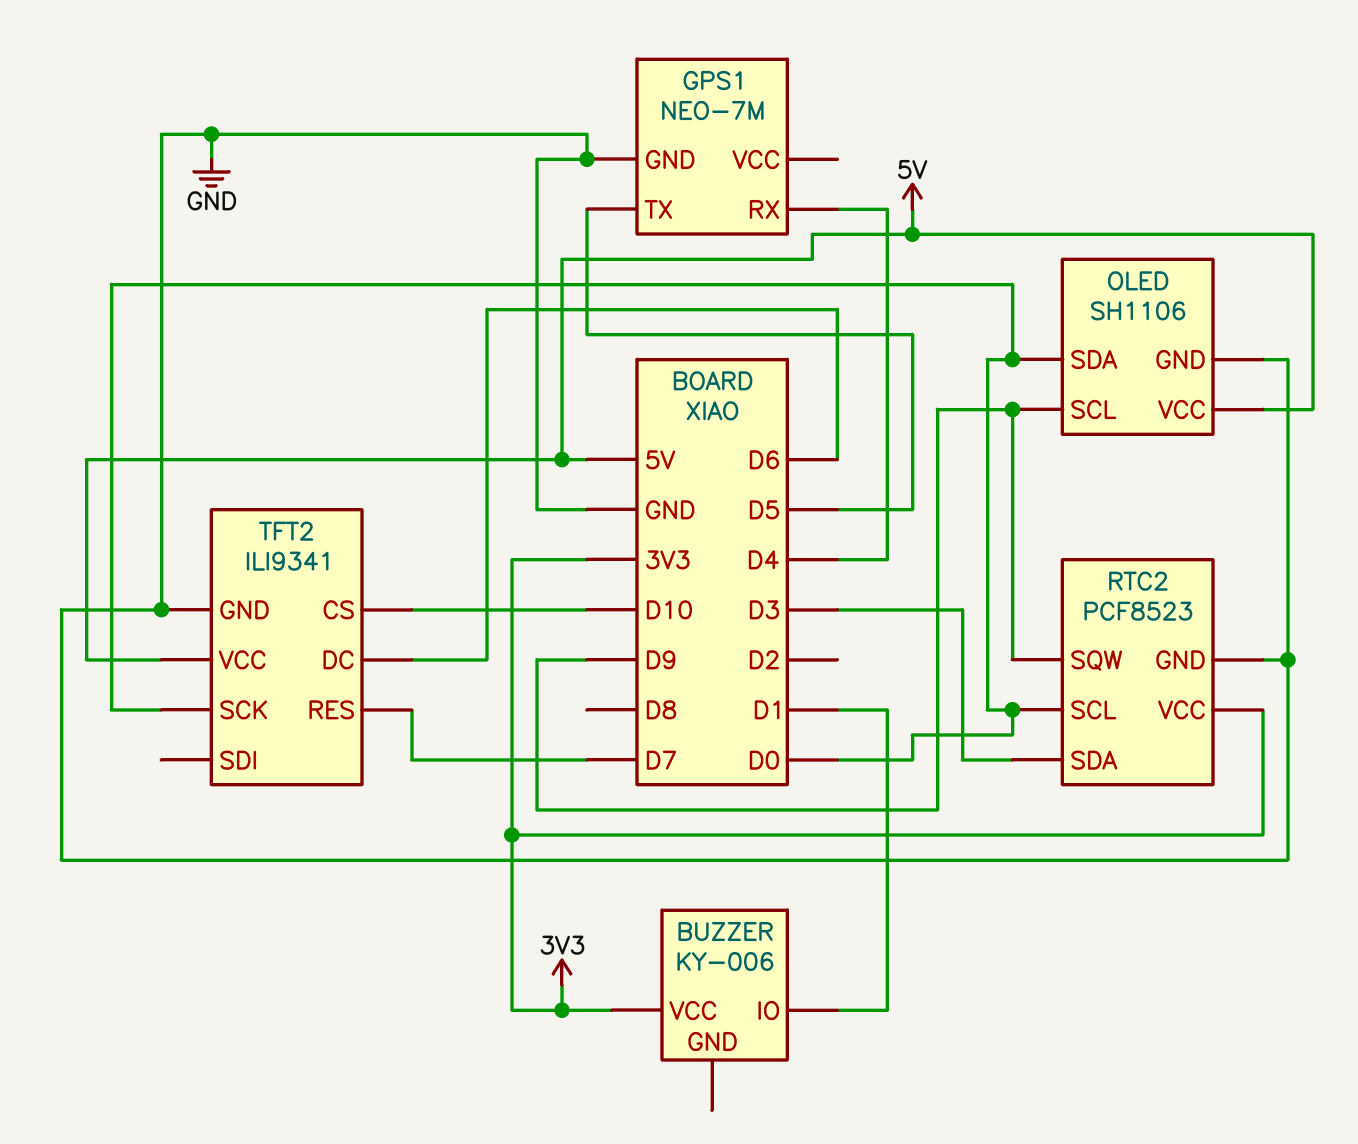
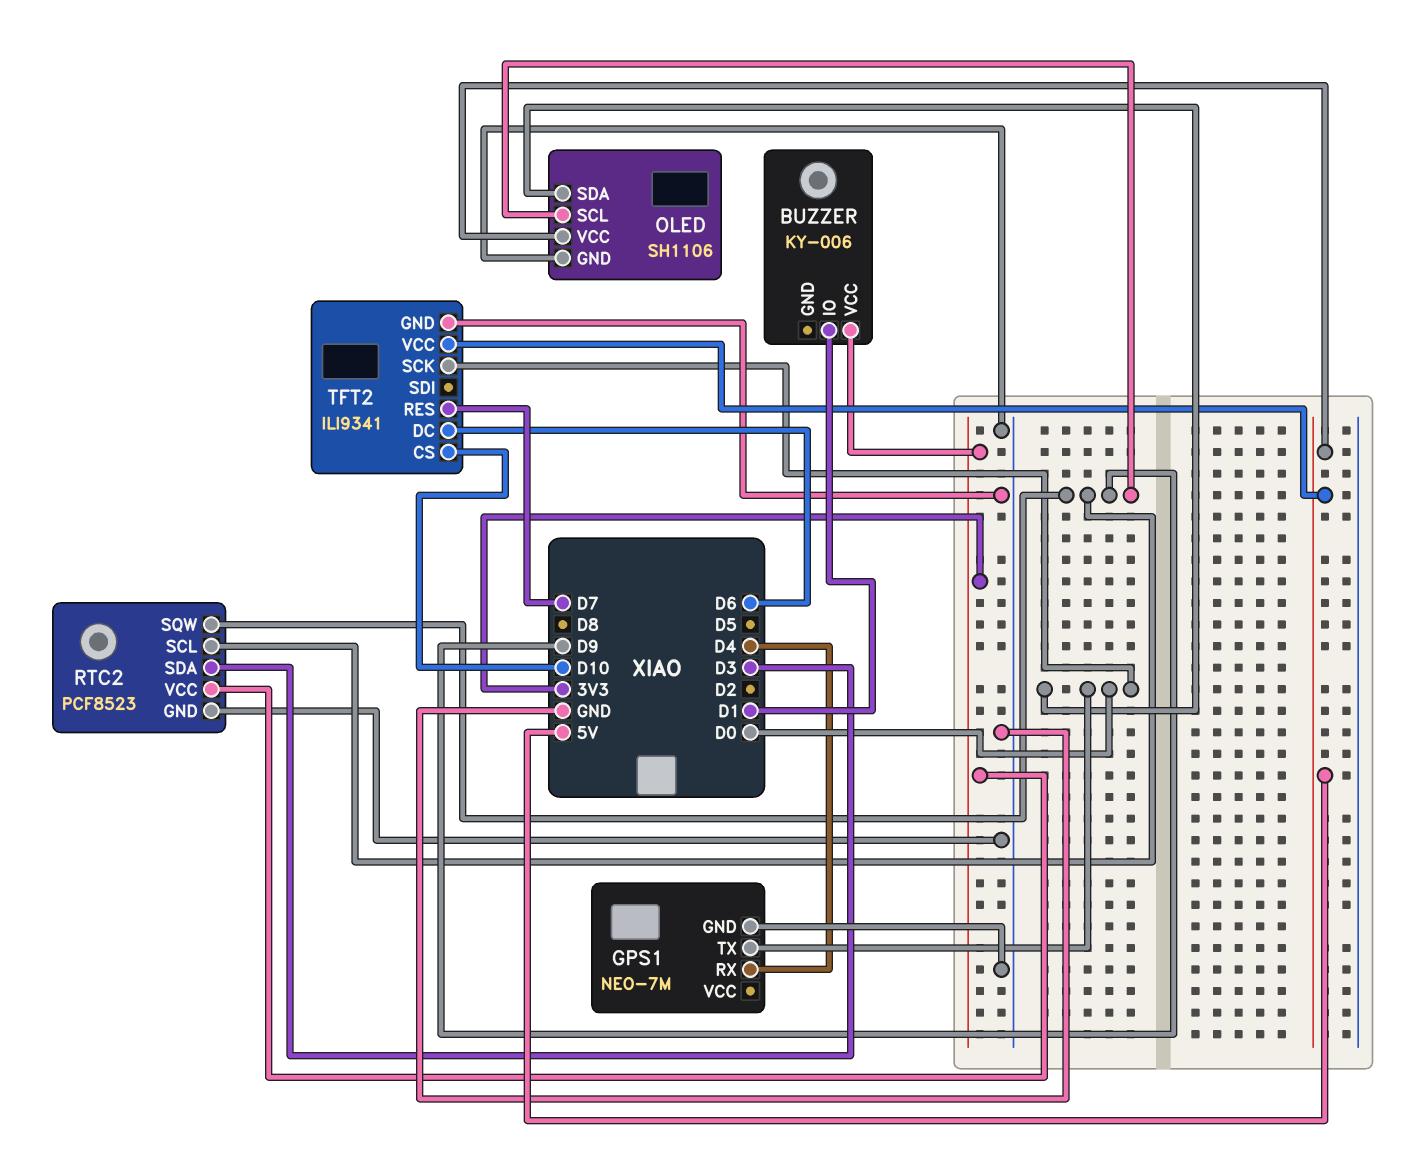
GPS1 pin TX: D5 -> D0
RTC2 pin SCL: D0 -> D9

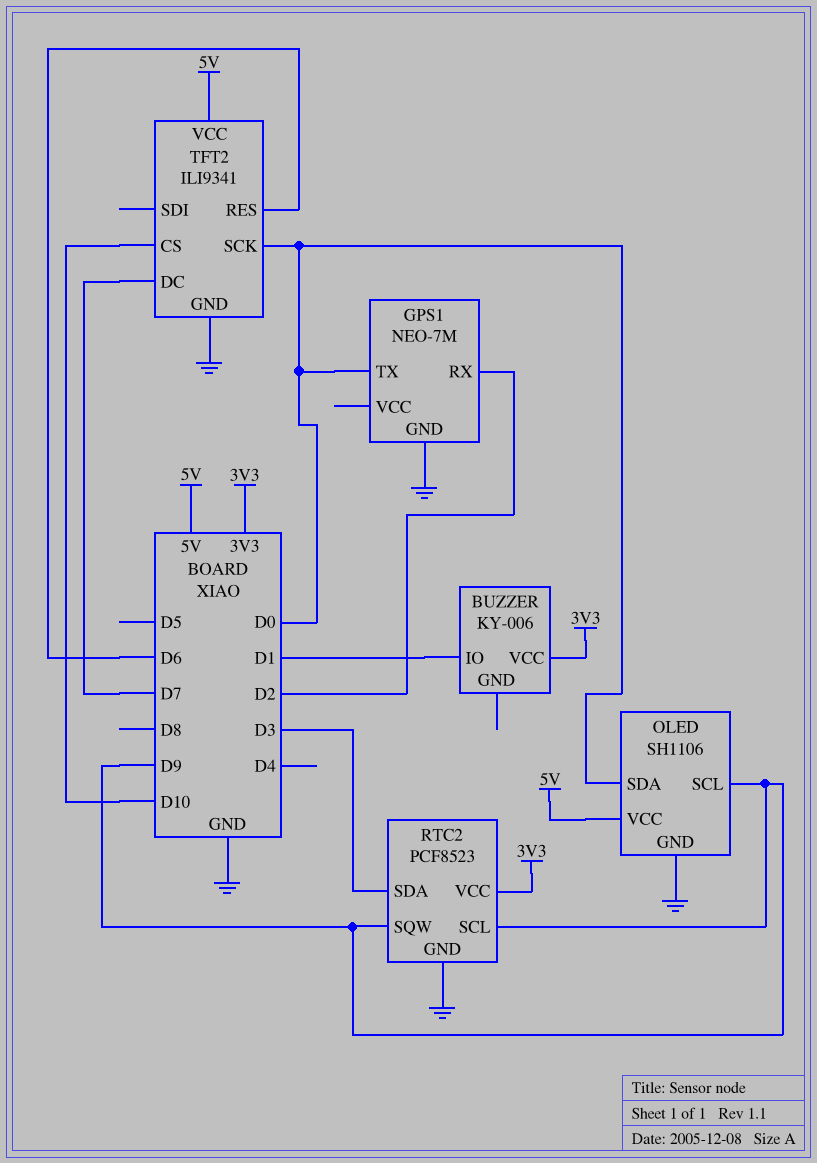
GPS1 pin RX: D4 -> D2
TFT2 pin DC: D6 -> D7
TFT2 pin RES: D7 -> D6

